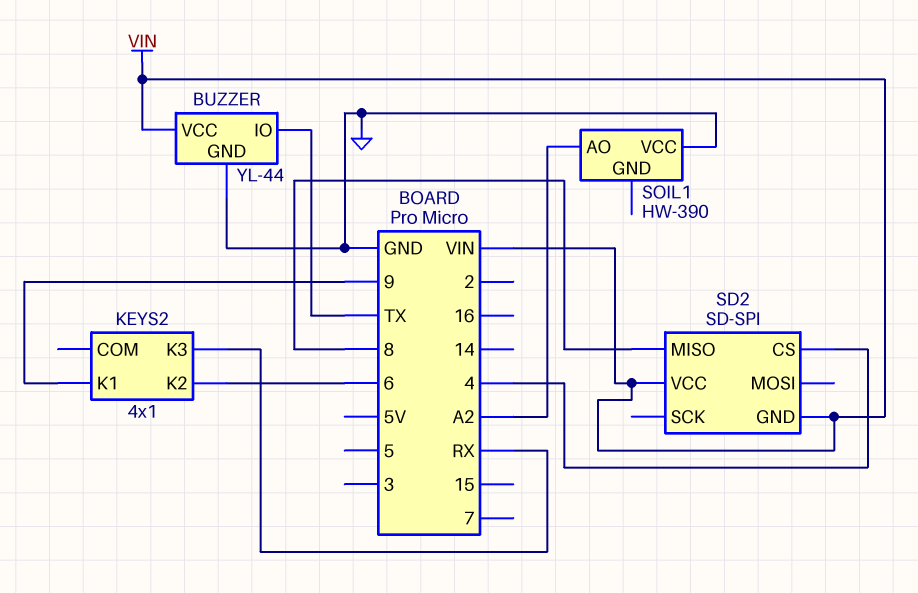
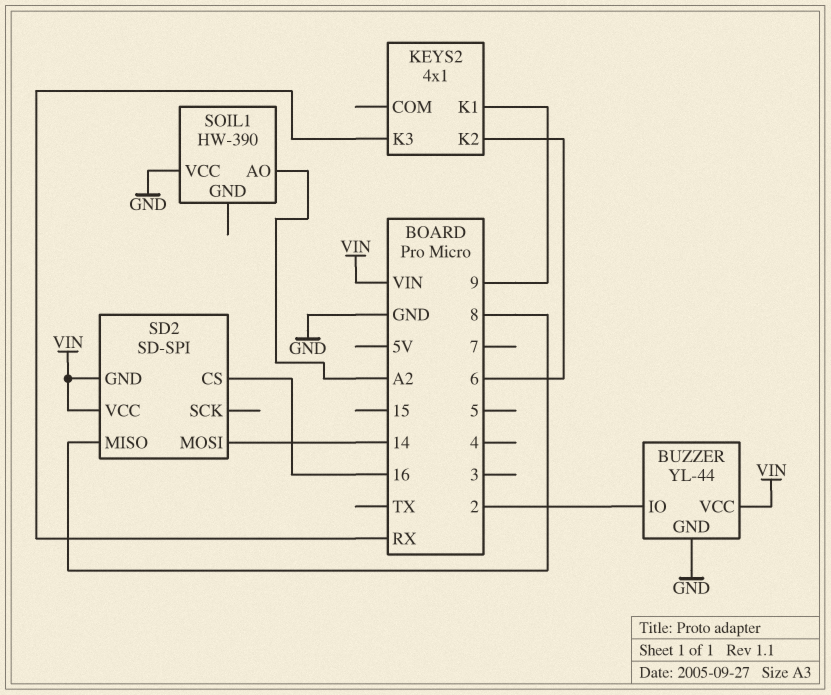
BUZZER pin IO: TX -> 2
SD2 pin CS: 4 -> 16
SD2 pin MOSI: none -> 14

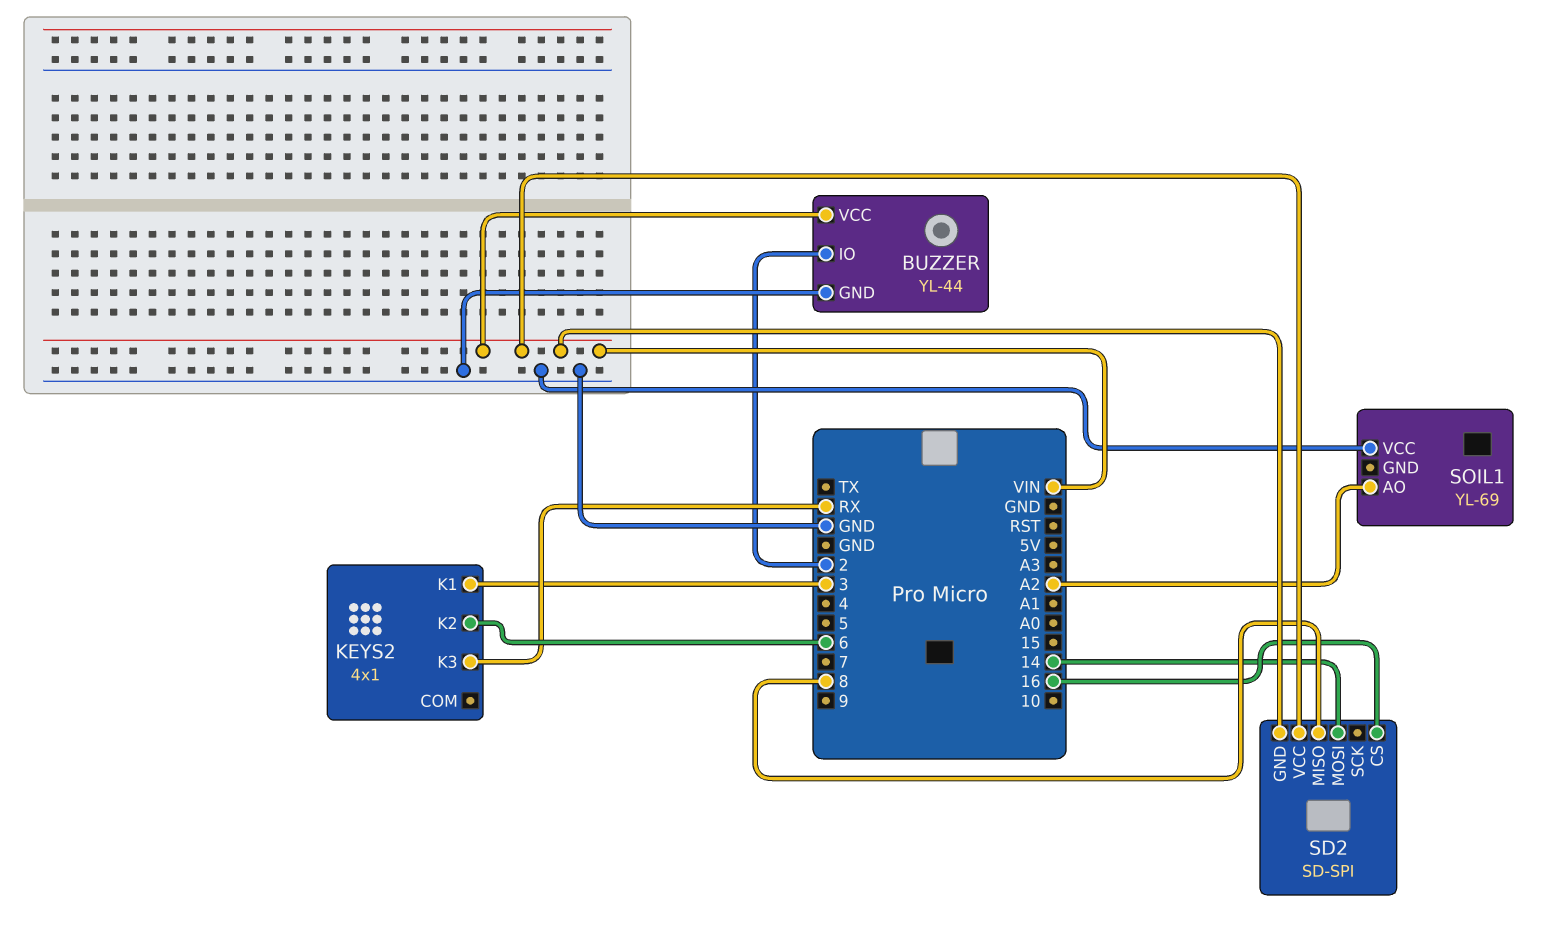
KEYS2 pin K1: 9 -> 3
SOIL1: HW-390 -> YL-69

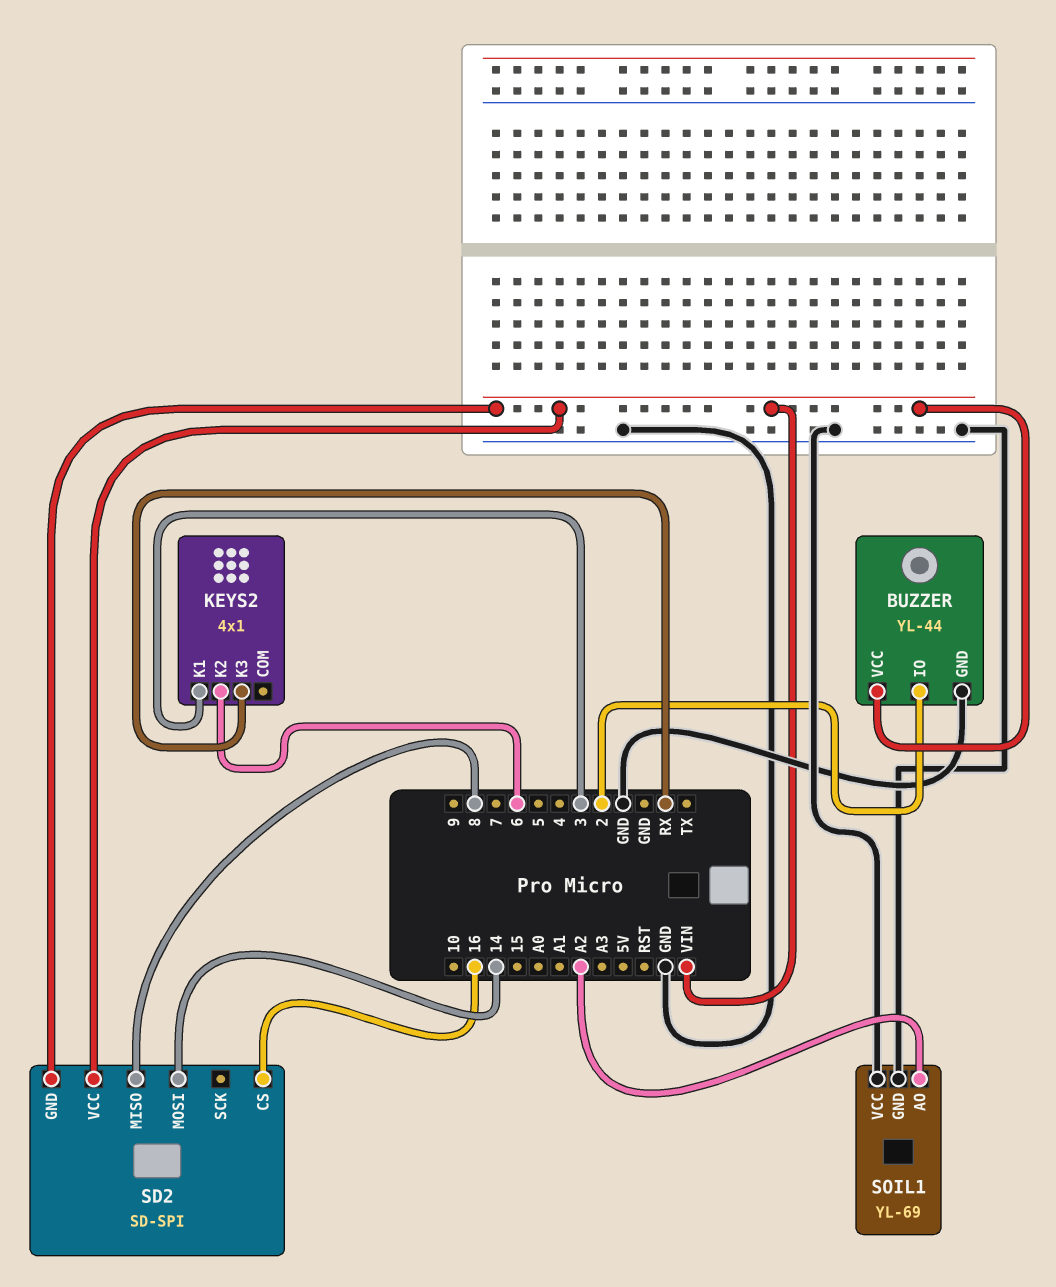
SOIL1 pin GND: none -> GND

